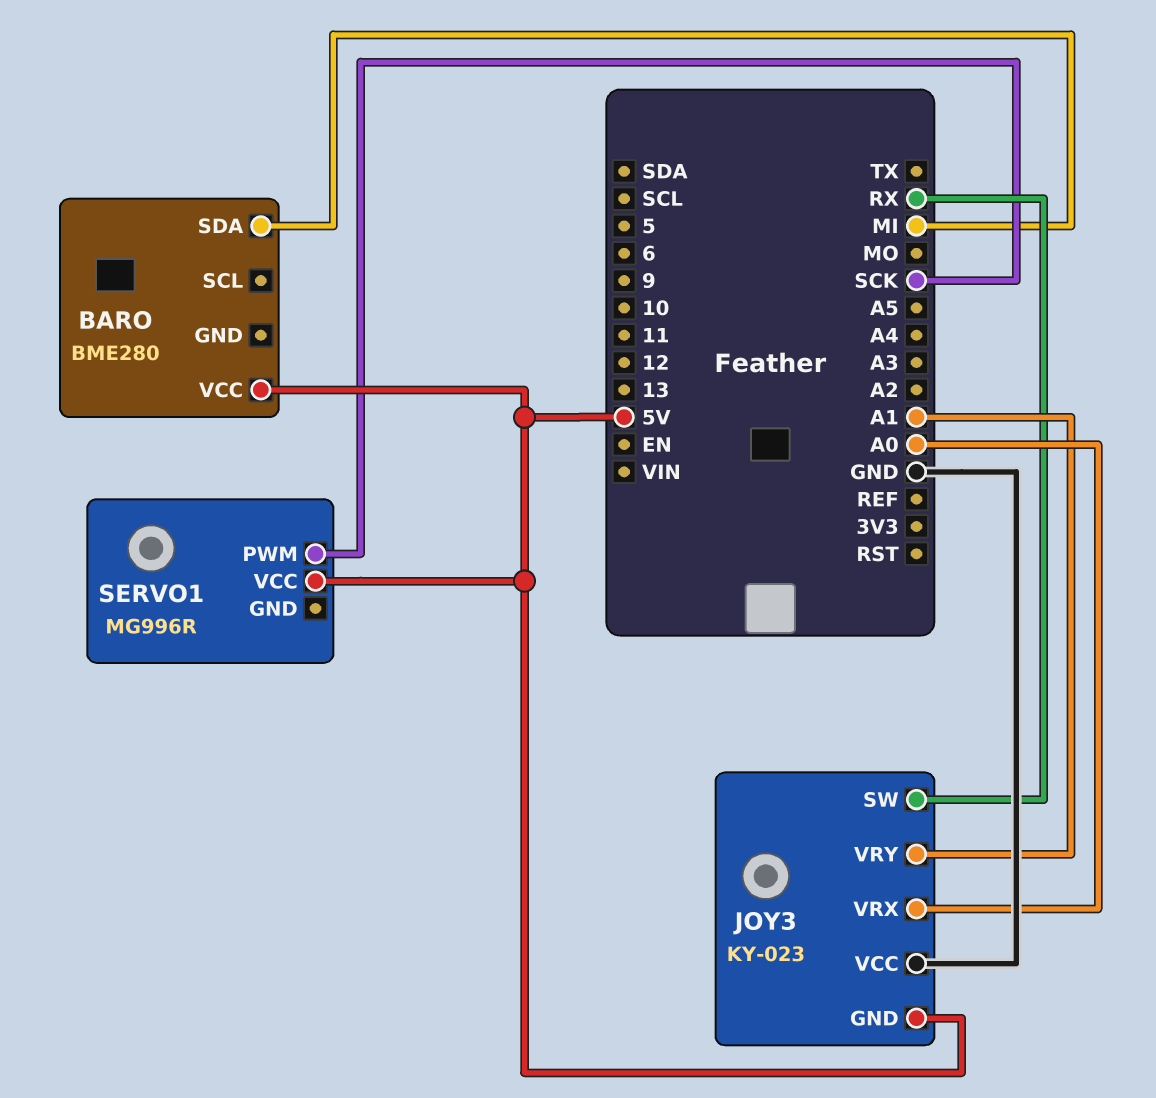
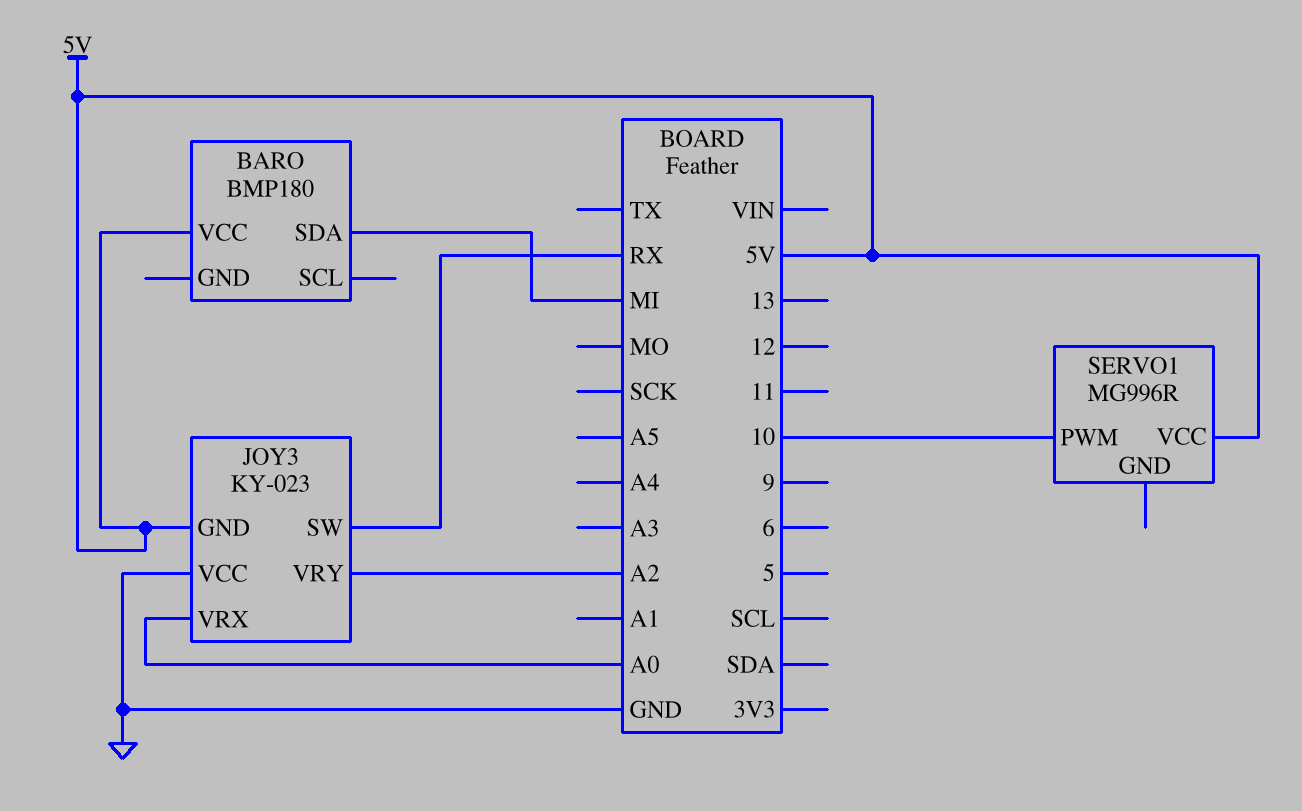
BARO: BME280 -> BMP180
JOY3 pin VRY: A1 -> A2
SERVO1 pin PWM: SCK -> 10

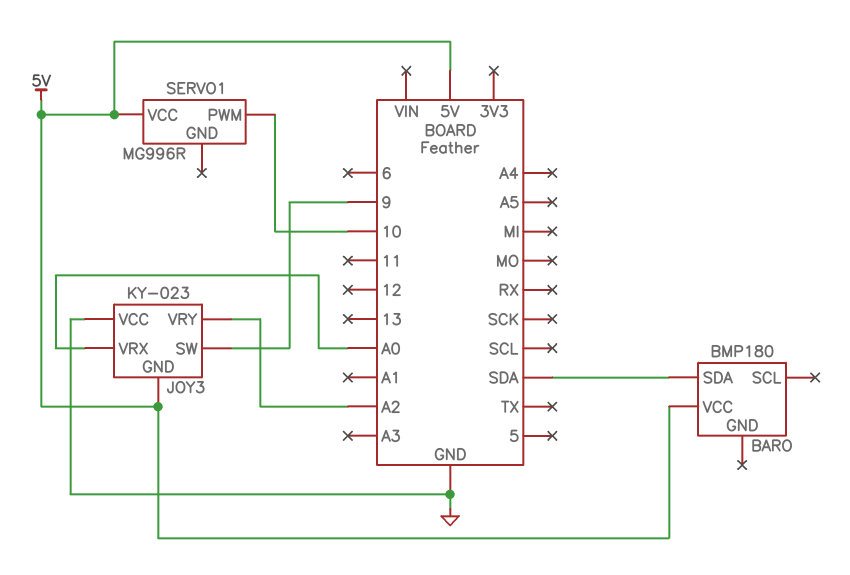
BARO pin SDA: MI -> SDA
JOY3 pin SW: RX -> 9

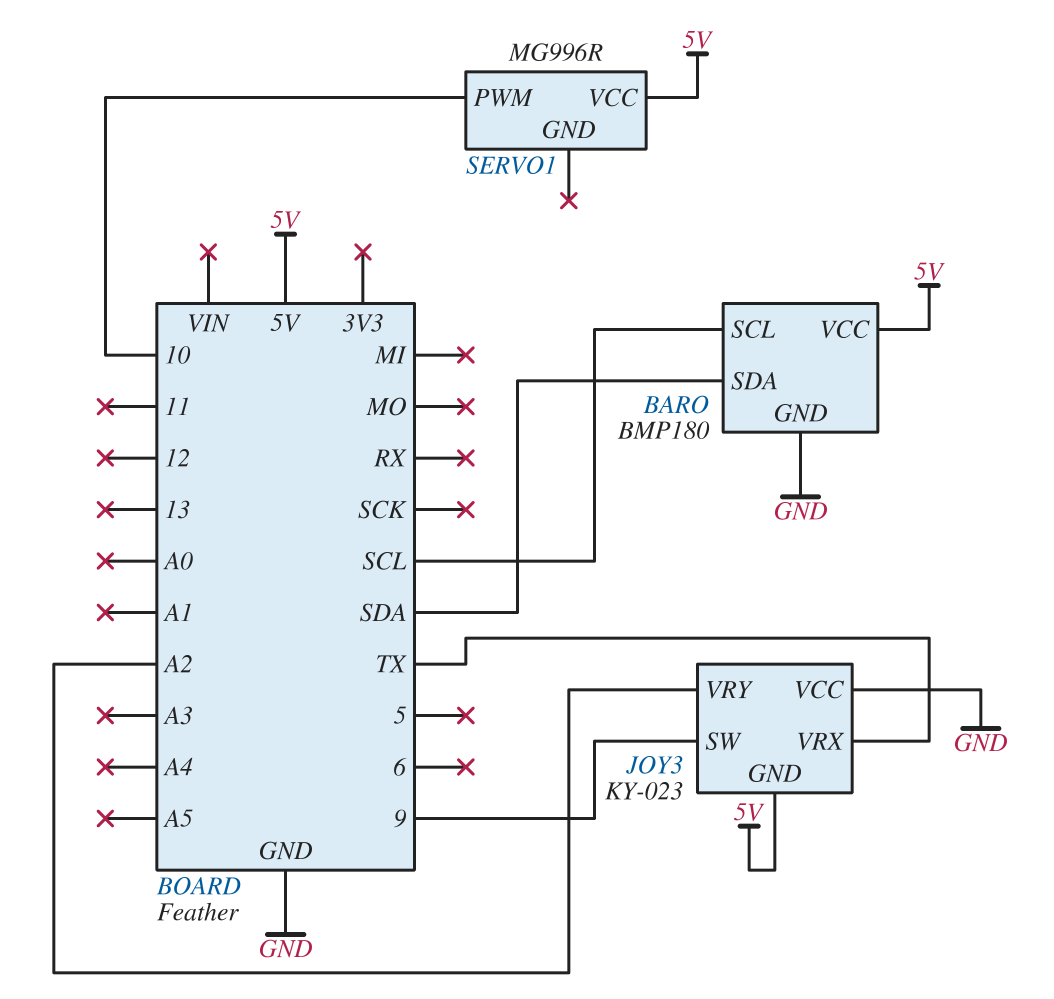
BARO pin GND: none -> GND
BARO pin SCL: none -> SCL
JOY3 pin VRX: A0 -> TX

